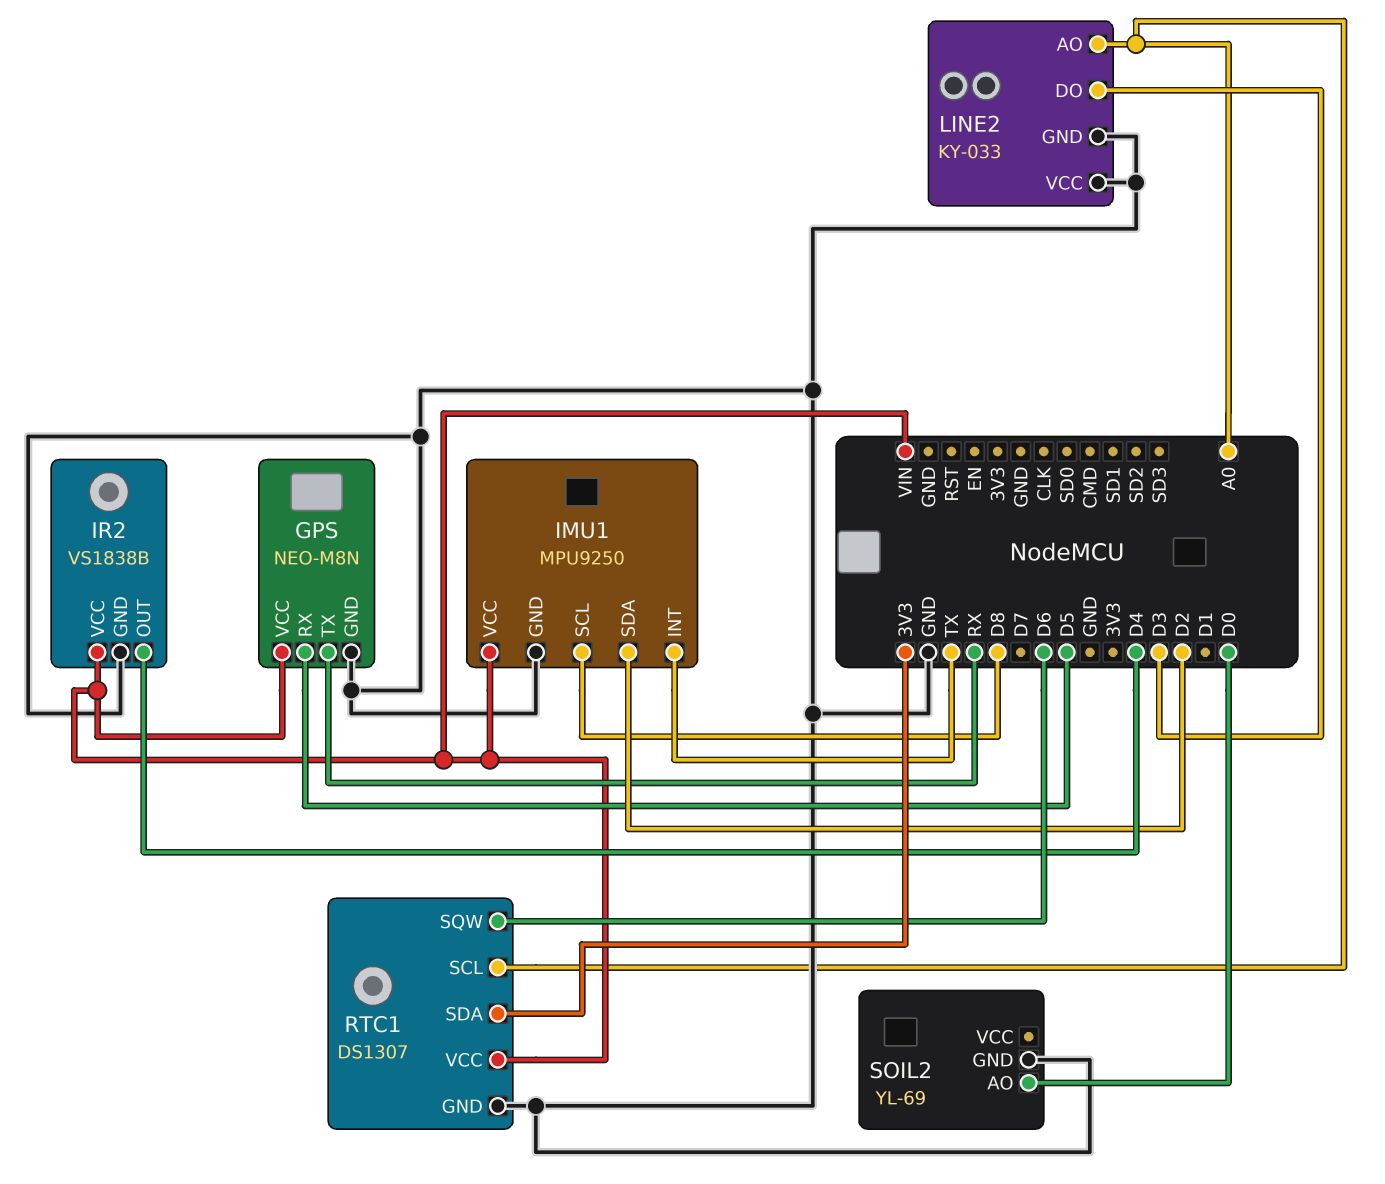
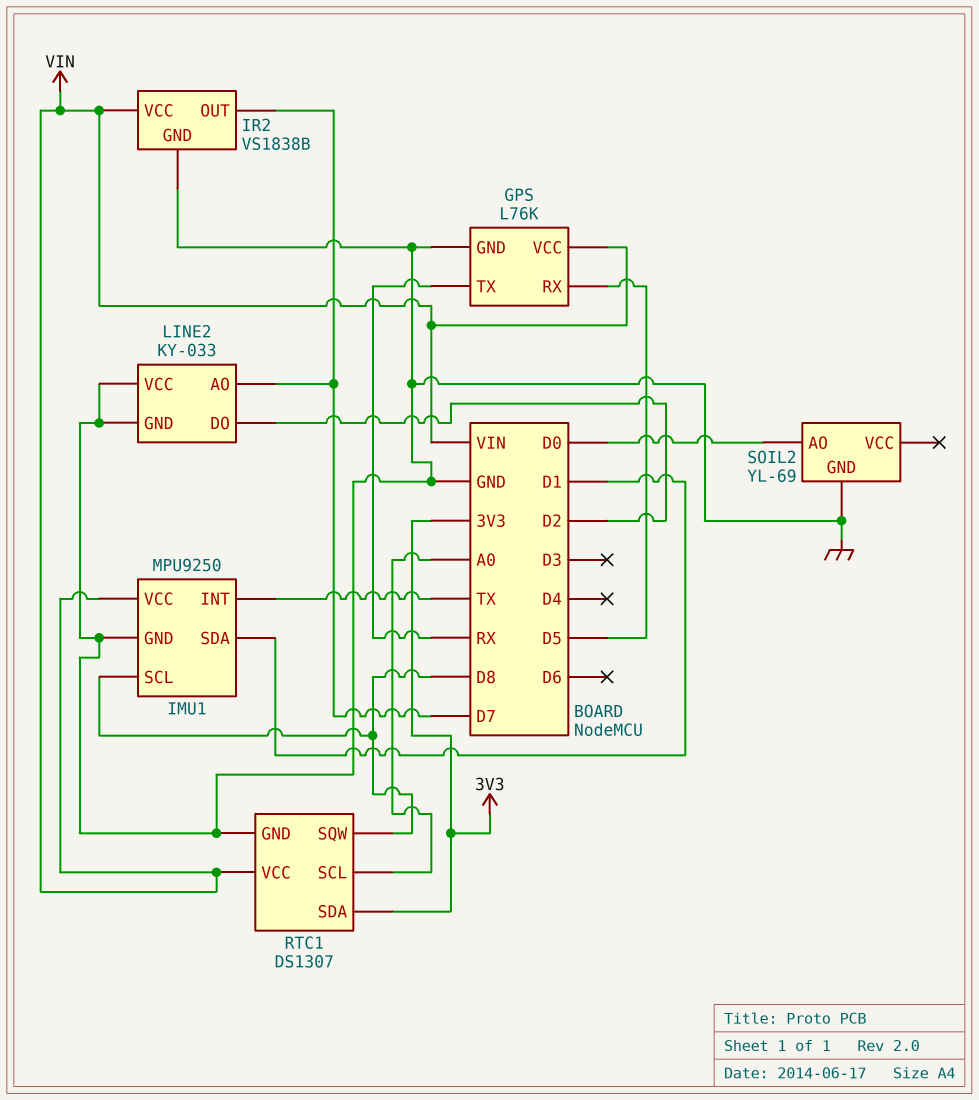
GPS: NEO-M8N -> L76K
IMU1 pin SDA: D2 -> D1
IR2 pin OUT: D4 -> D7
LINE2 pin AO: A0 -> D7
LINE2 pin DO: D3 -> D2
RTC1 pin SQW: D6 -> D8

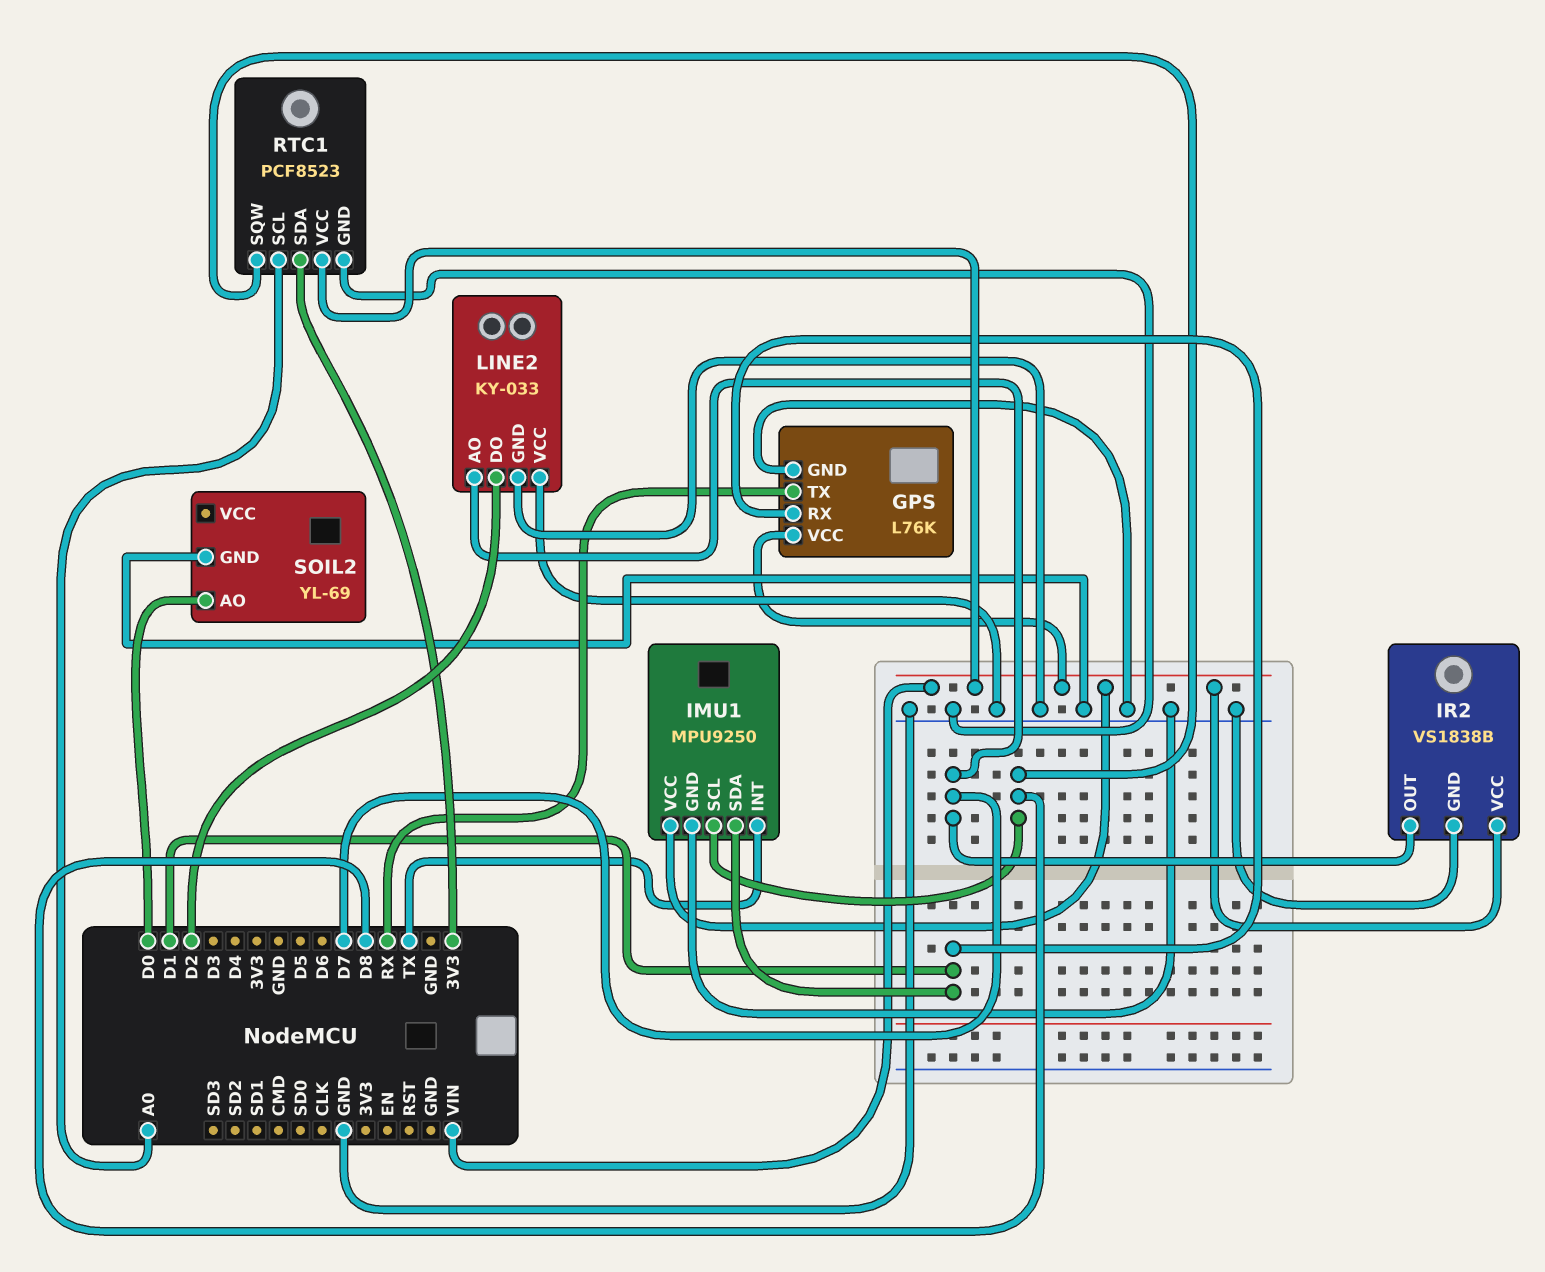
GPS pin RX: D5 -> D1
RTC1: DS1307 -> PCF8523

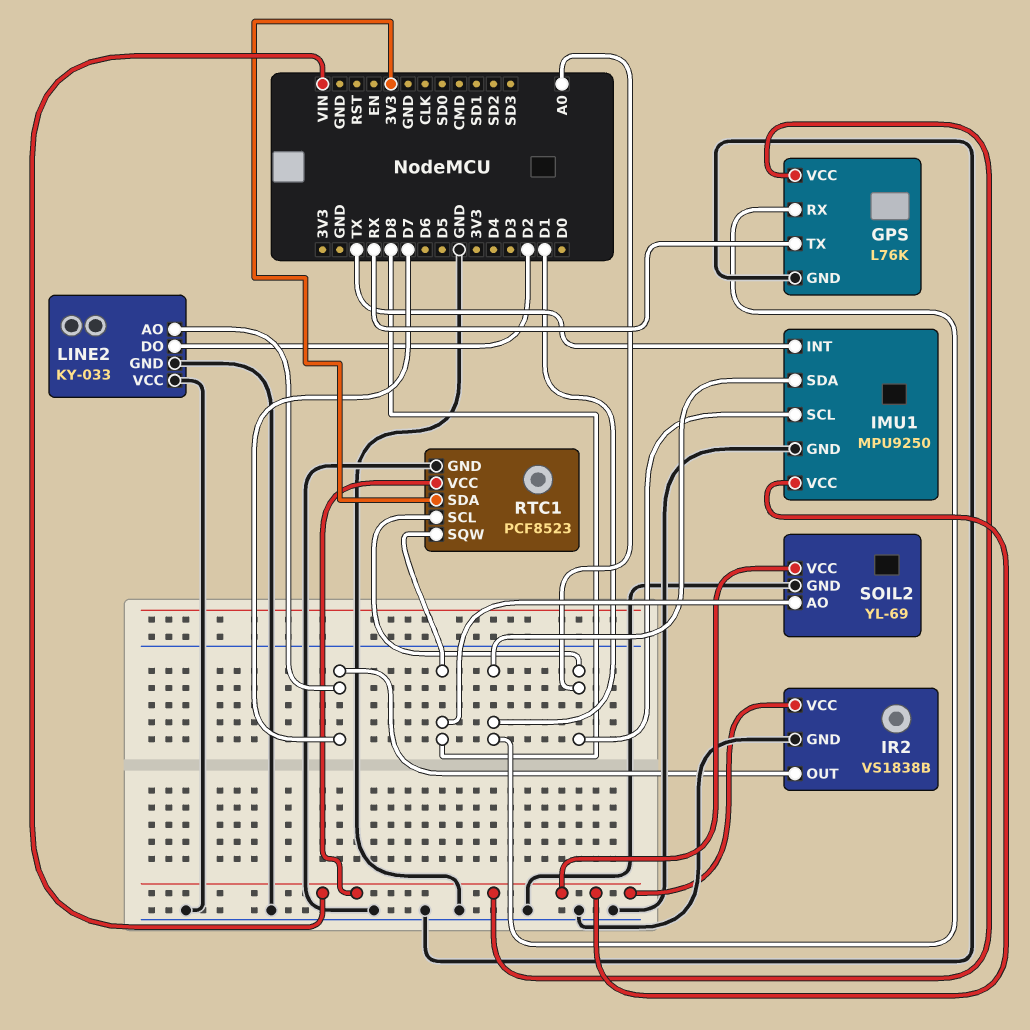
IMU1 pin SCL: D8 -> A0
SOIL2 pin AO: D0 -> D8
SOIL2 pin VCC: none -> VIN

